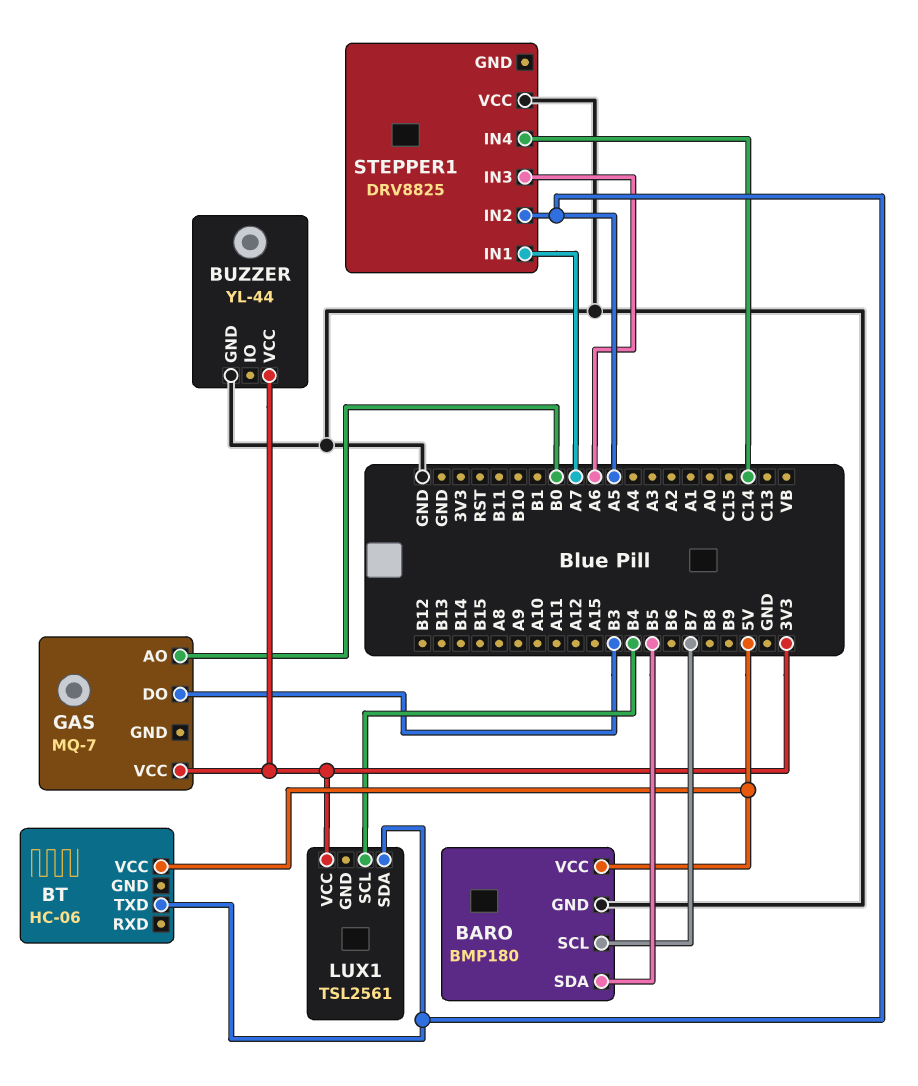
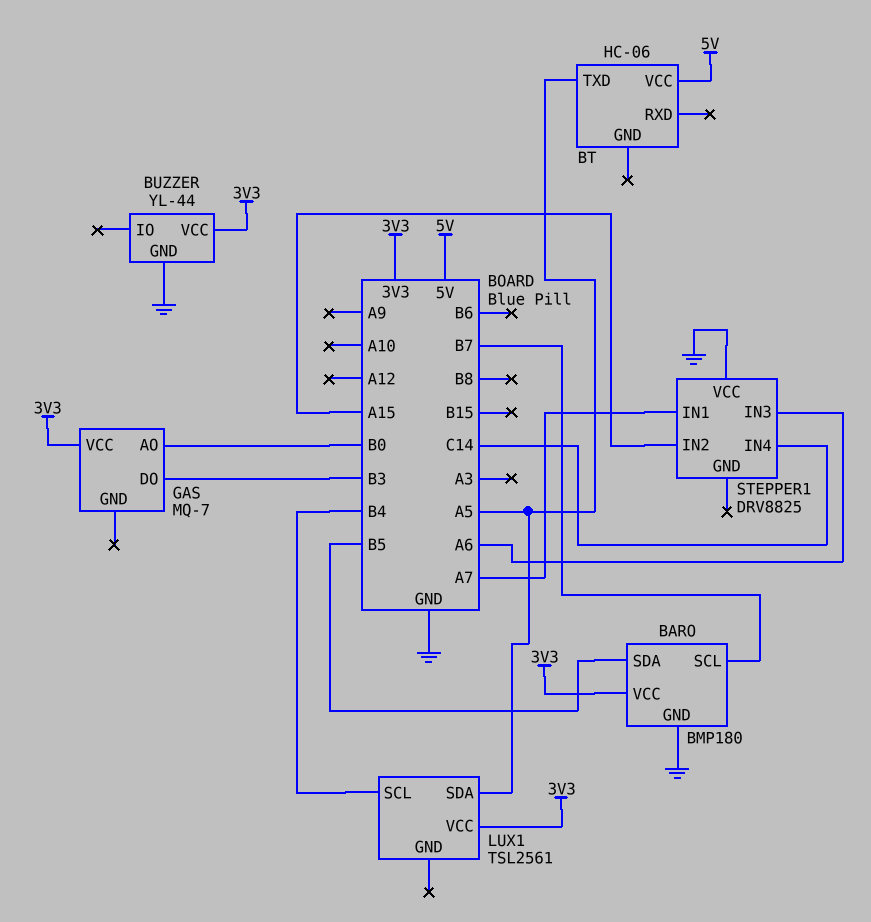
BARO pin VCC: 5V -> 3V3
STEPPER1 pin IN2: A5 -> A15

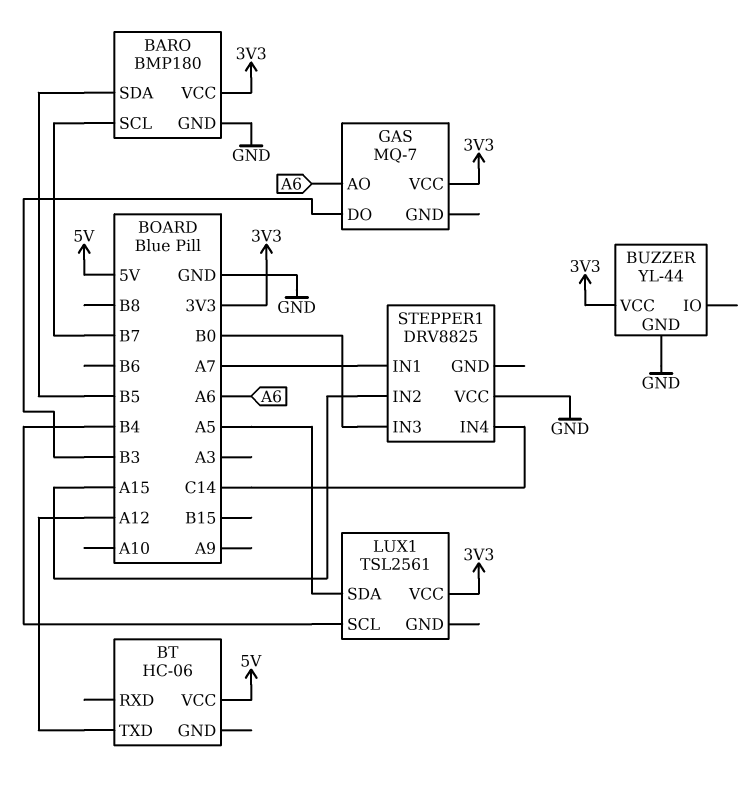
BT pin TXD: A5 -> A12
GAS pin AO: B0 -> A6
STEPPER1 pin IN3: A6 -> B0

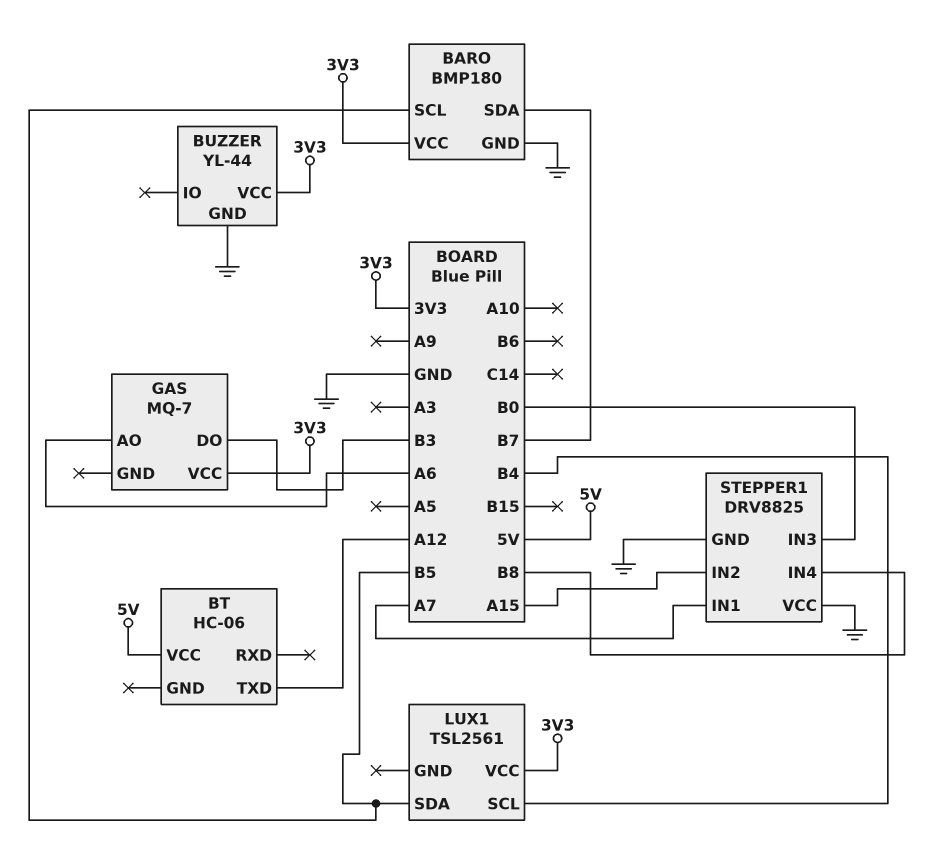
BARO pin SCL: B7 -> B5
BARO pin SDA: B5 -> B7
LUX1 pin SDA: A5 -> B5
STEPPER1 pin GND: none -> GND
STEPPER1 pin IN4: C14 -> B8

